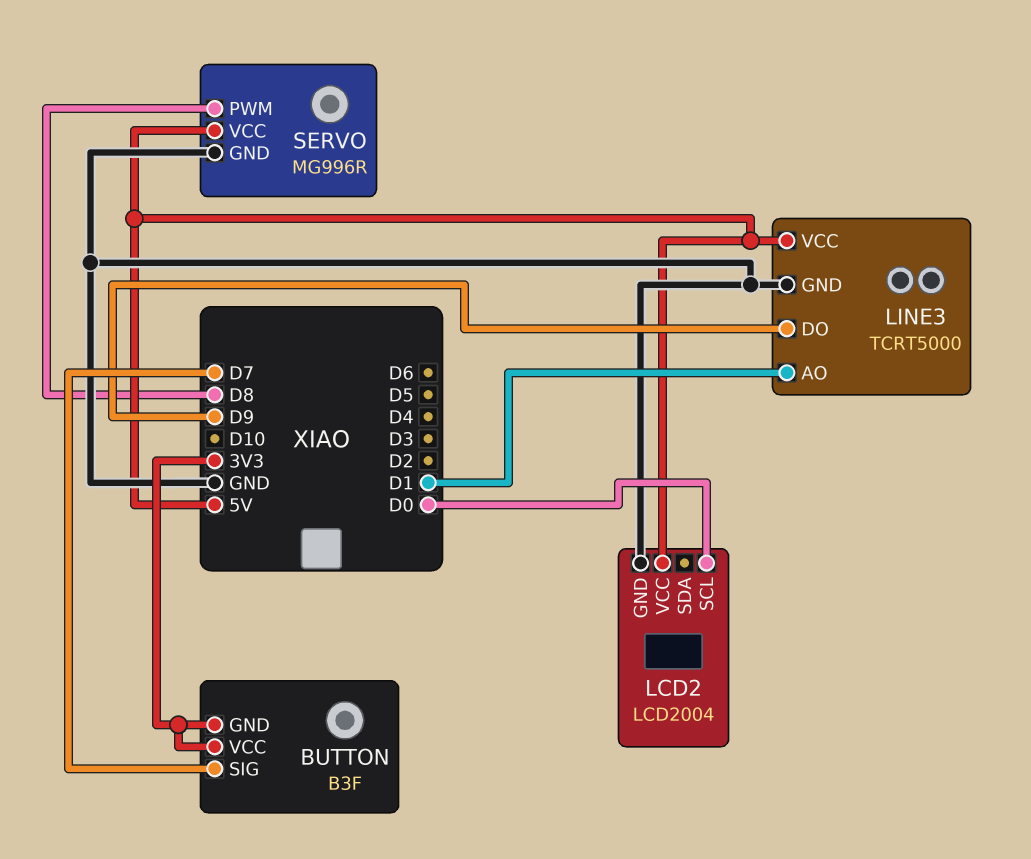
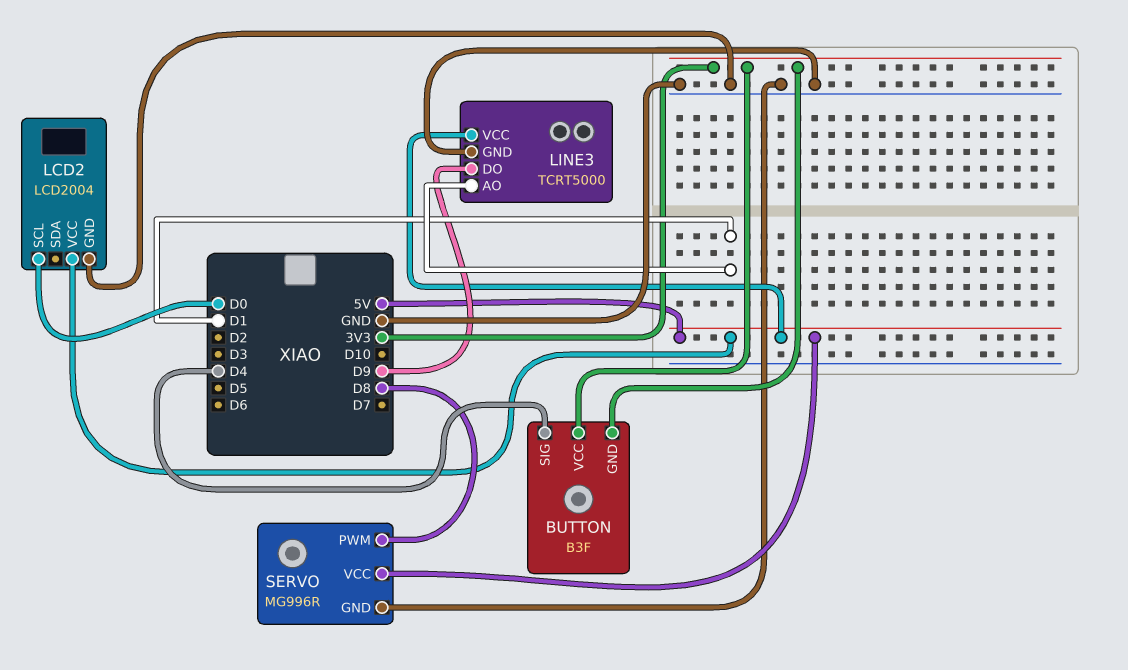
BUTTON pin SIG: D7 -> D4

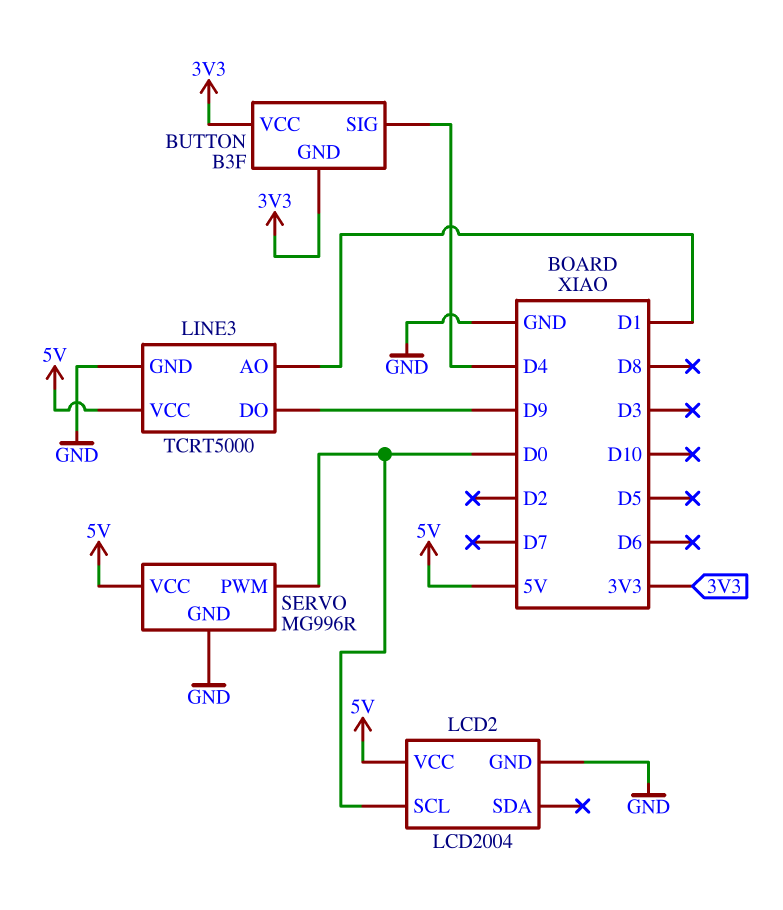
SERVO pin PWM: D8 -> D0

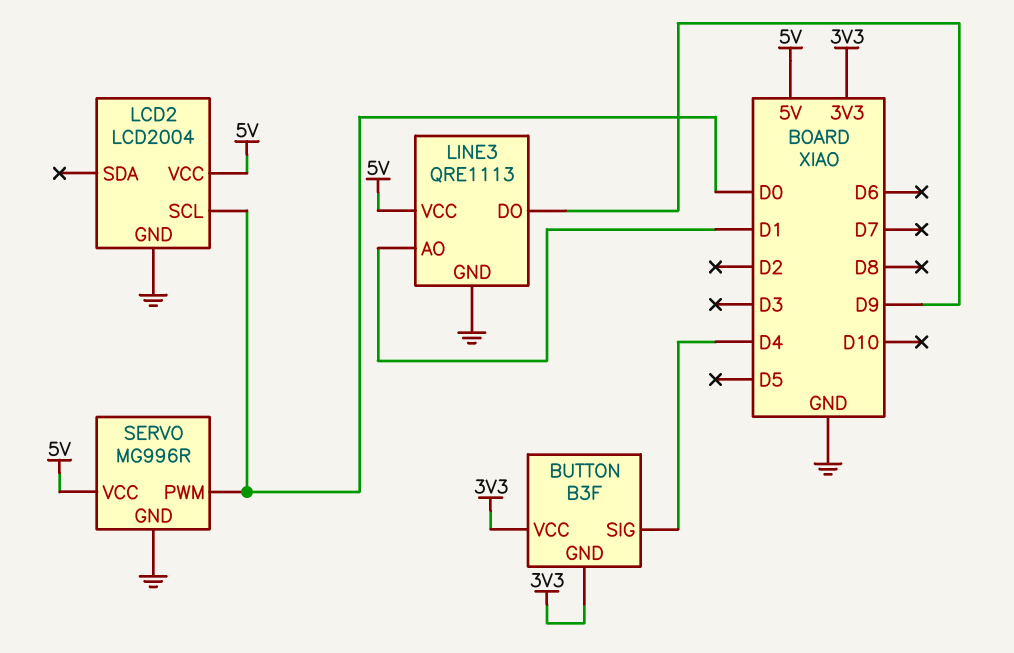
LINE3: TCRT5000 -> QRE1113

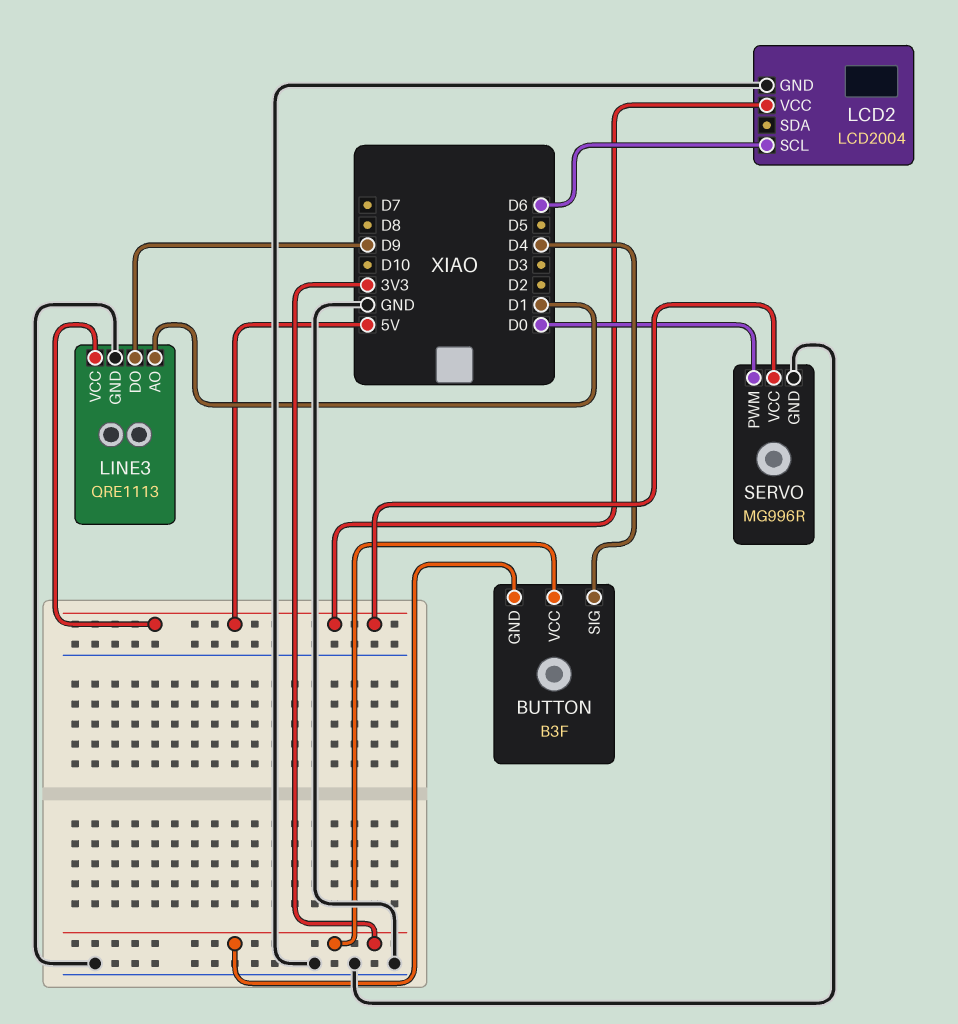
LCD2 pin SCL: D0 -> D6

